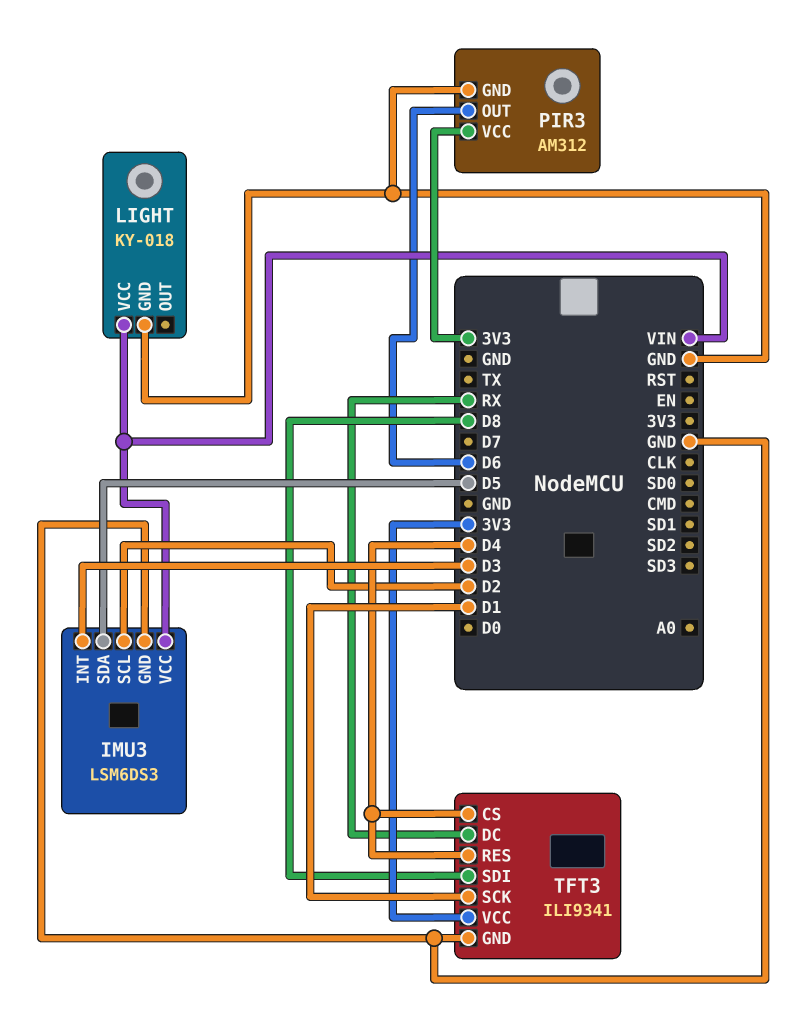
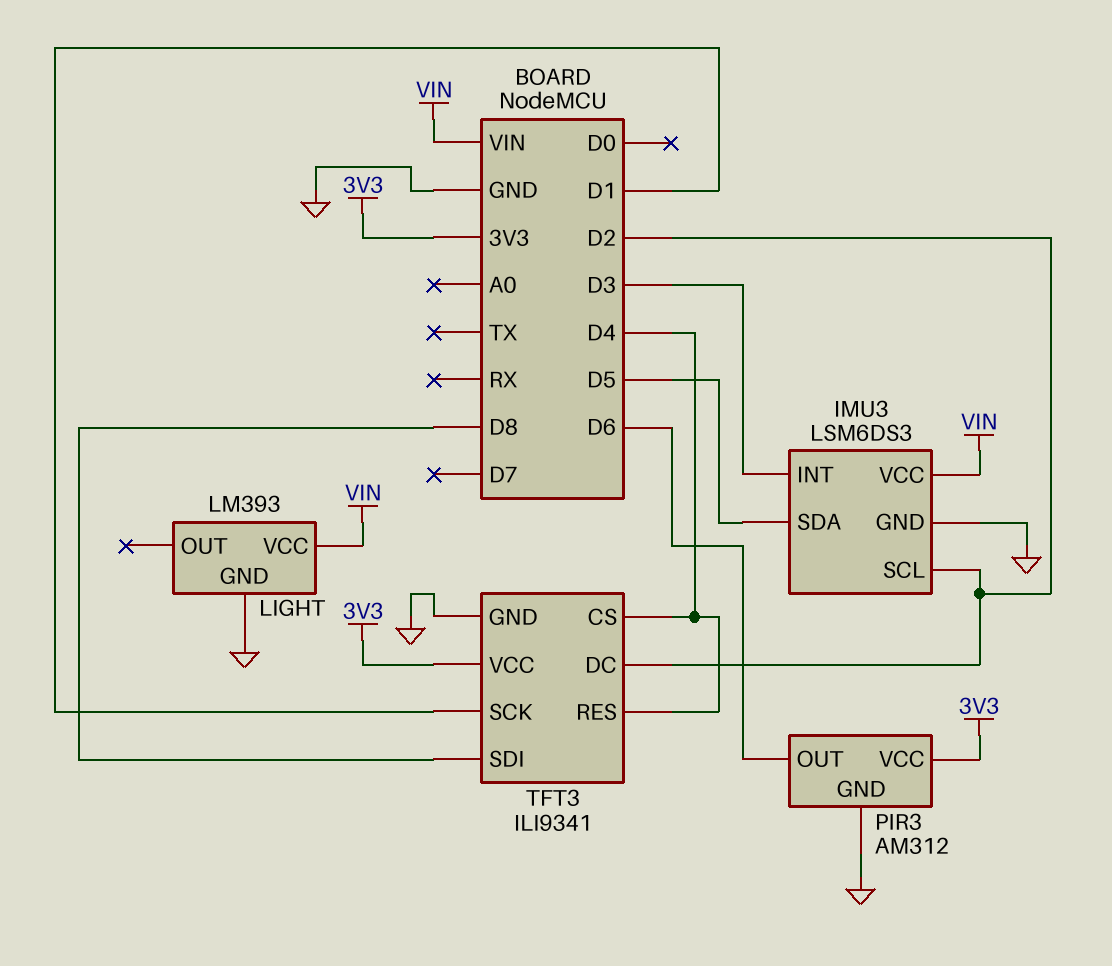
LIGHT: KY-018 -> LM393
TFT3 pin DC: RX -> D2

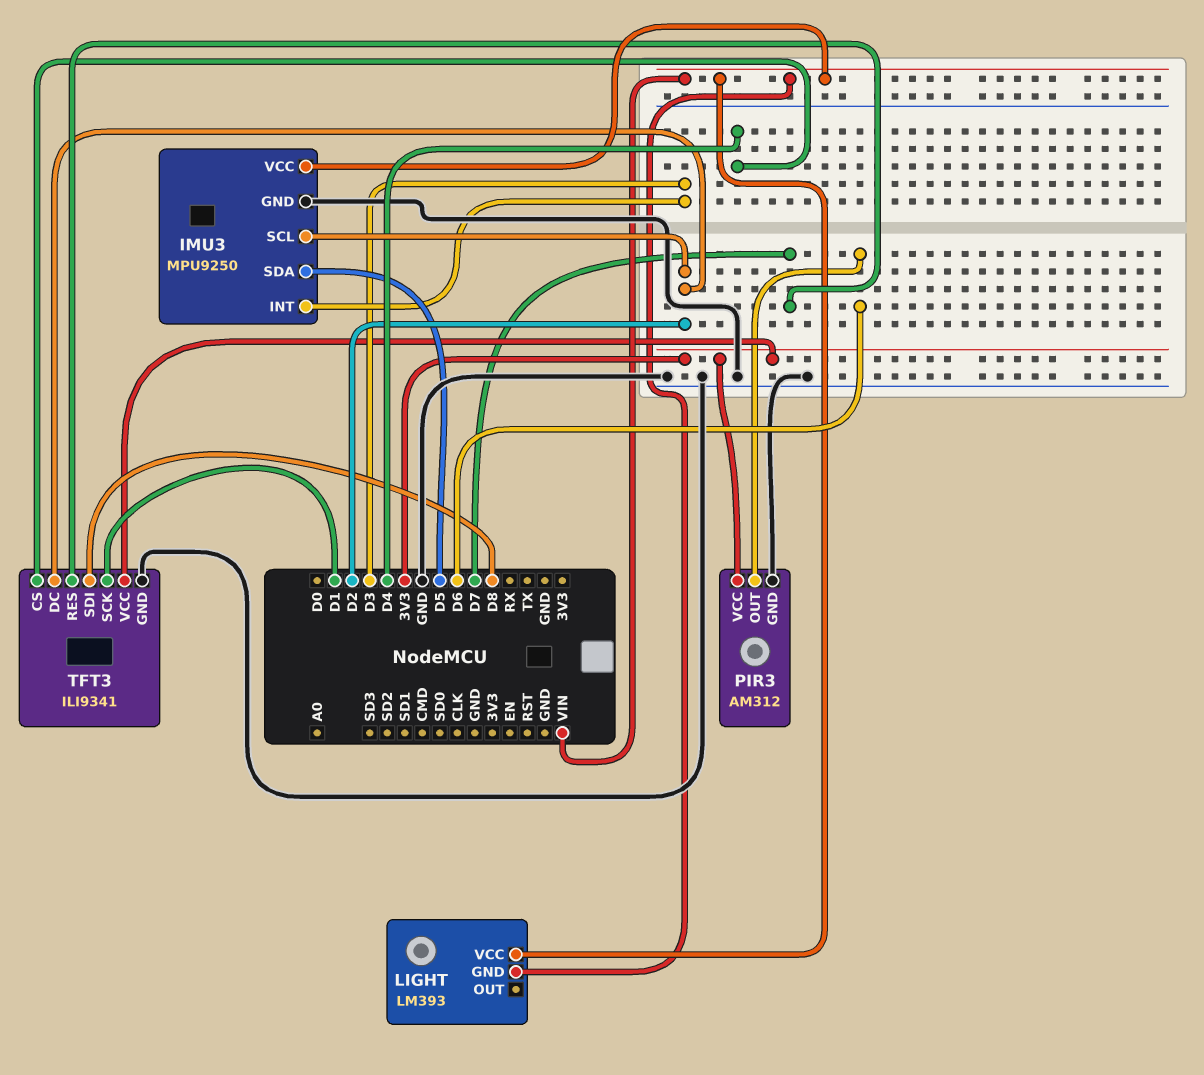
IMU3: LSM6DS3 -> MPU9250
LIGHT pin GND: GND -> VIN
TFT3 pin RES: D4 -> D7

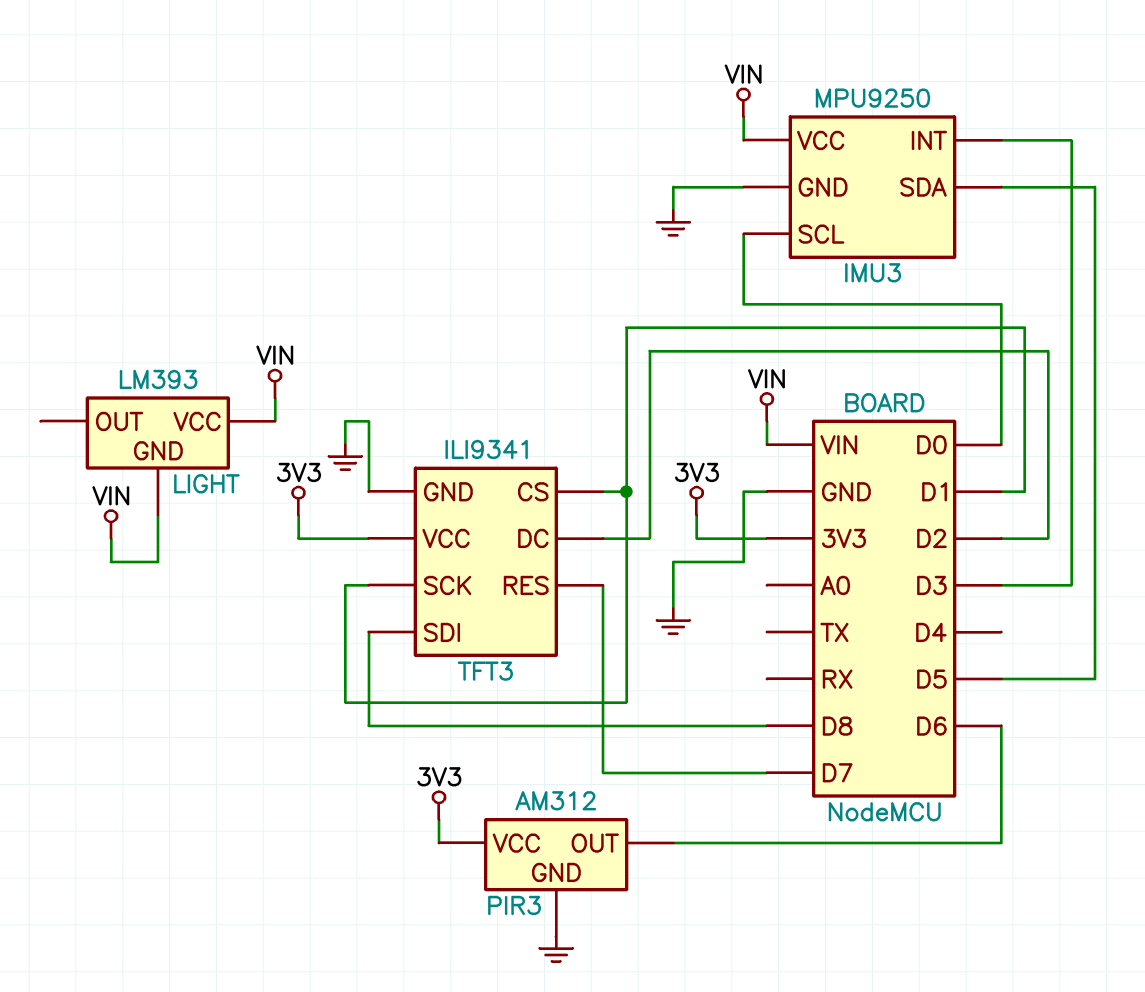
IMU3 pin SCL: D2 -> D0
TFT3 pin CS: D4 -> D1

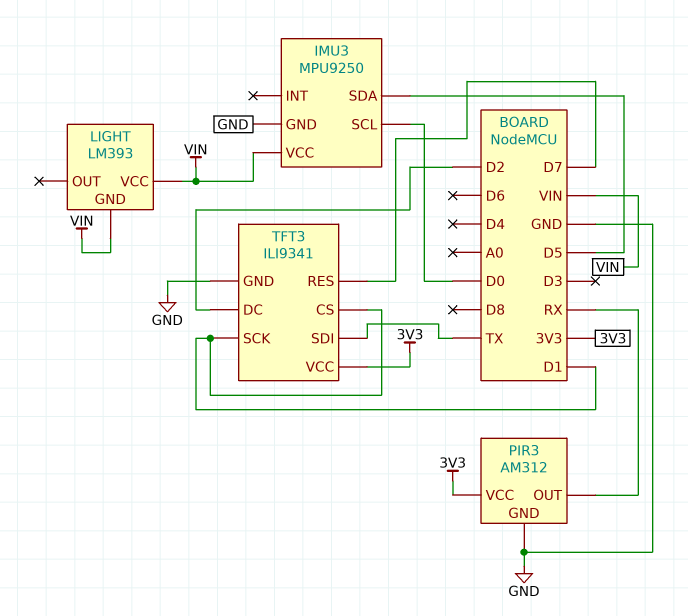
IMU3 pin INT: D3 -> none
PIR3 pin OUT: D6 -> RX
TFT3 pin SDI: D8 -> TX

